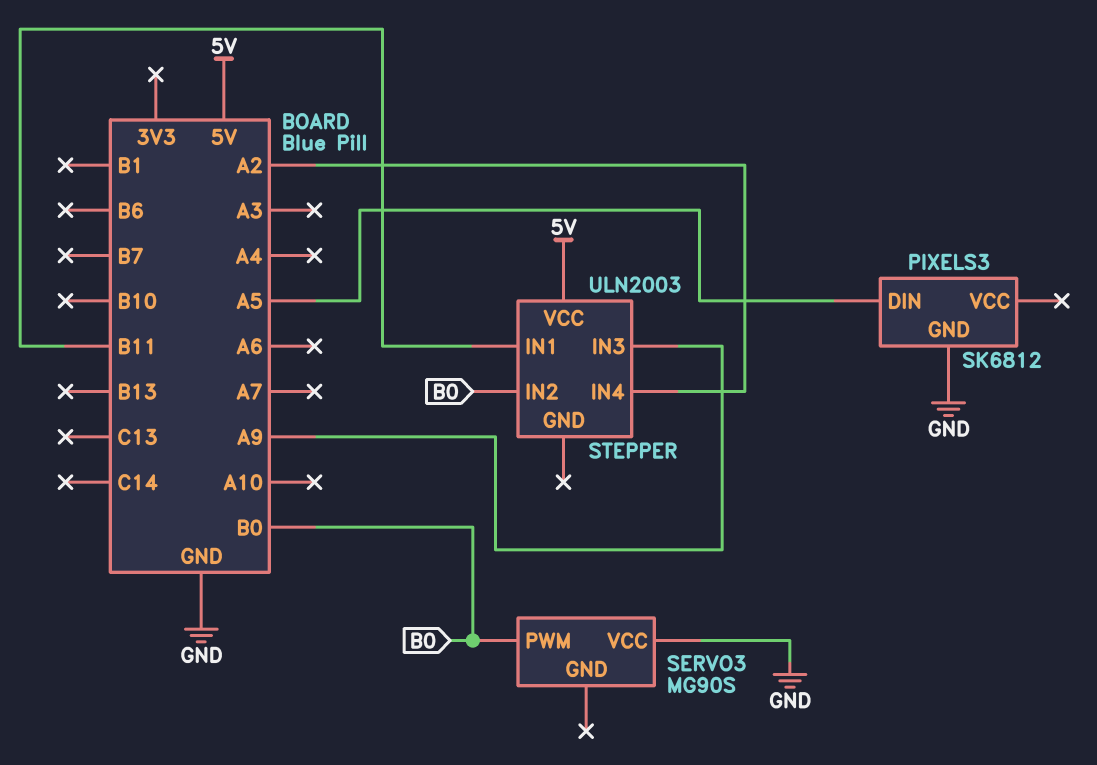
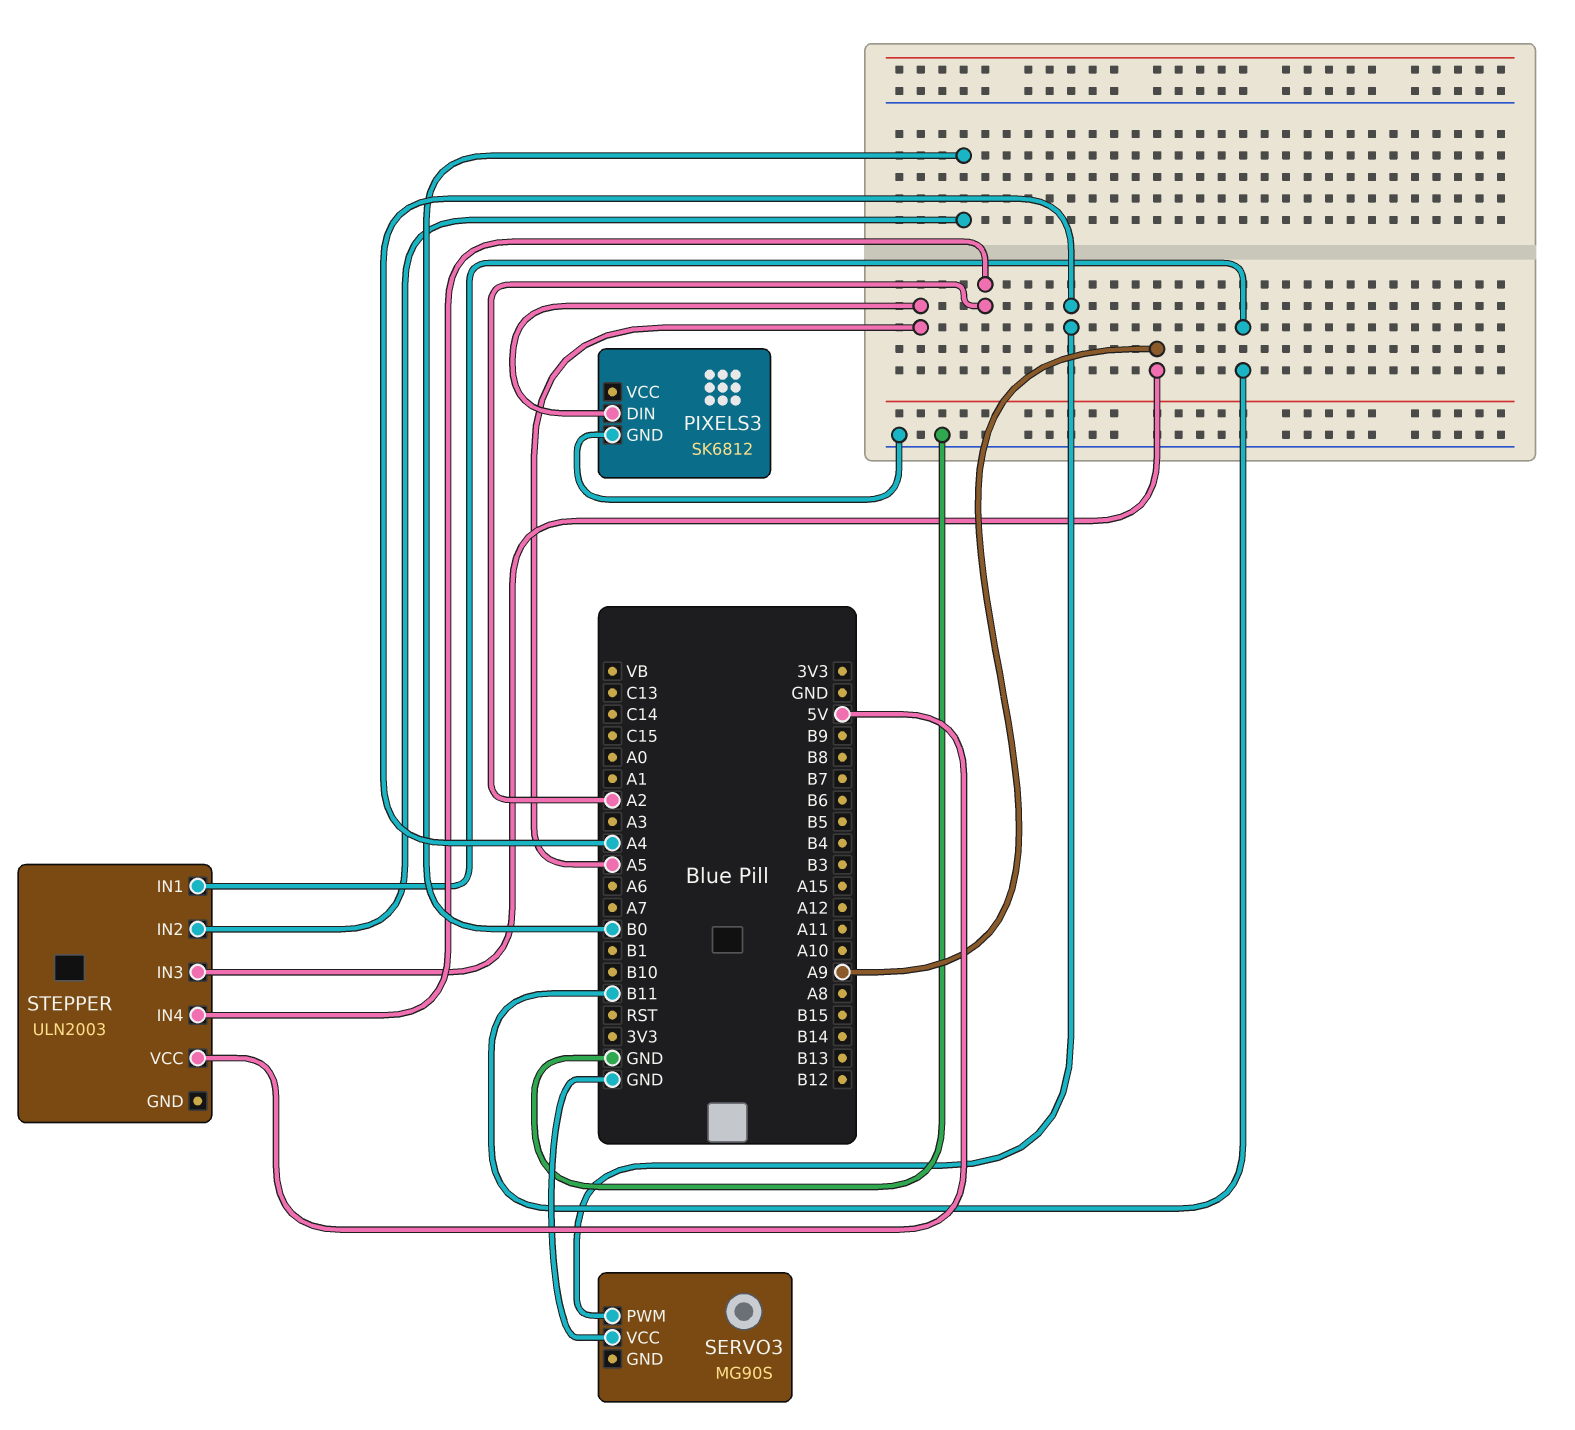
SERVO3 pin PWM: B0 -> A4

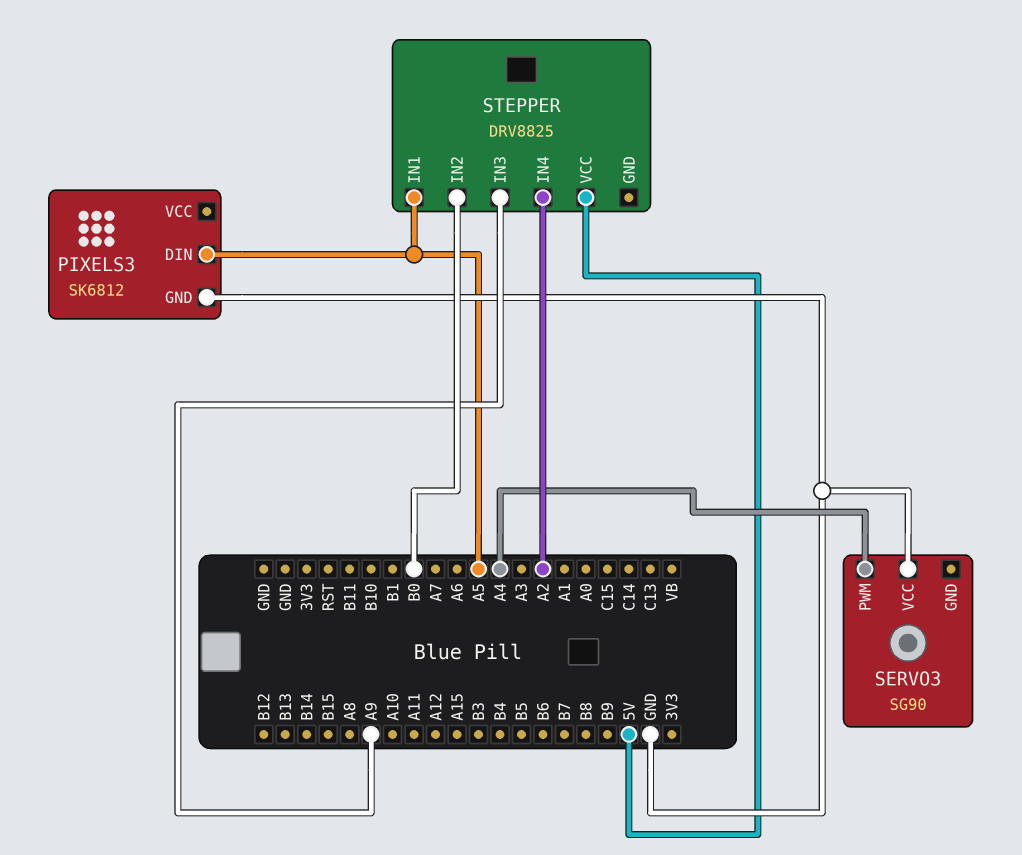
SERVO3: MG90S -> SG90
STEPPER: ULN2003 -> DRV8825
STEPPER pin IN1: B11 -> A5

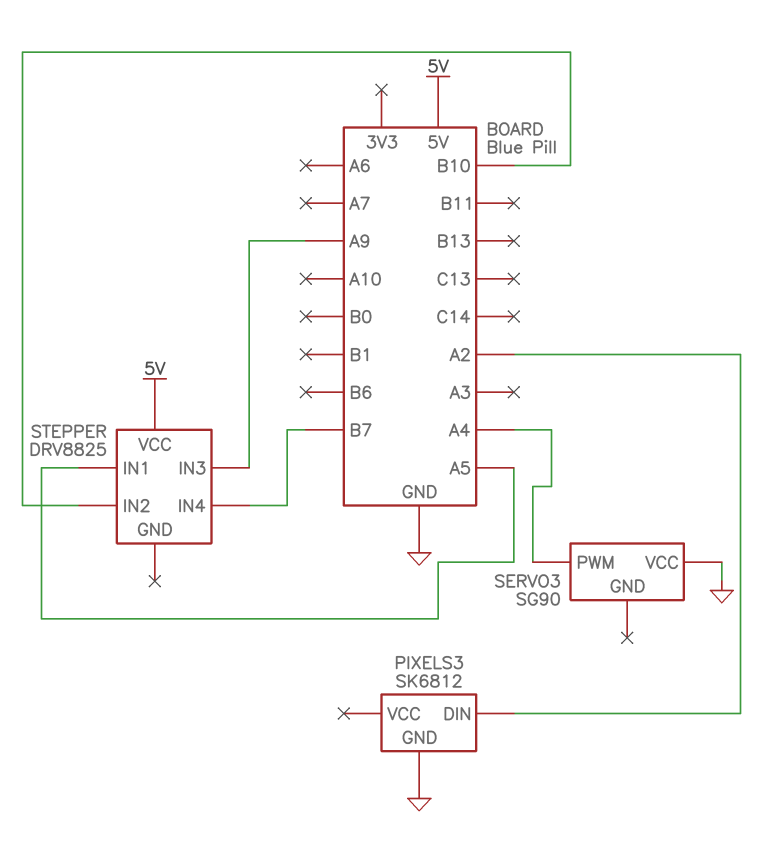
PIXELS3 pin DIN: A5 -> A2
STEPPER pin IN2: B0 -> B10
STEPPER pin IN4: A2 -> B7

